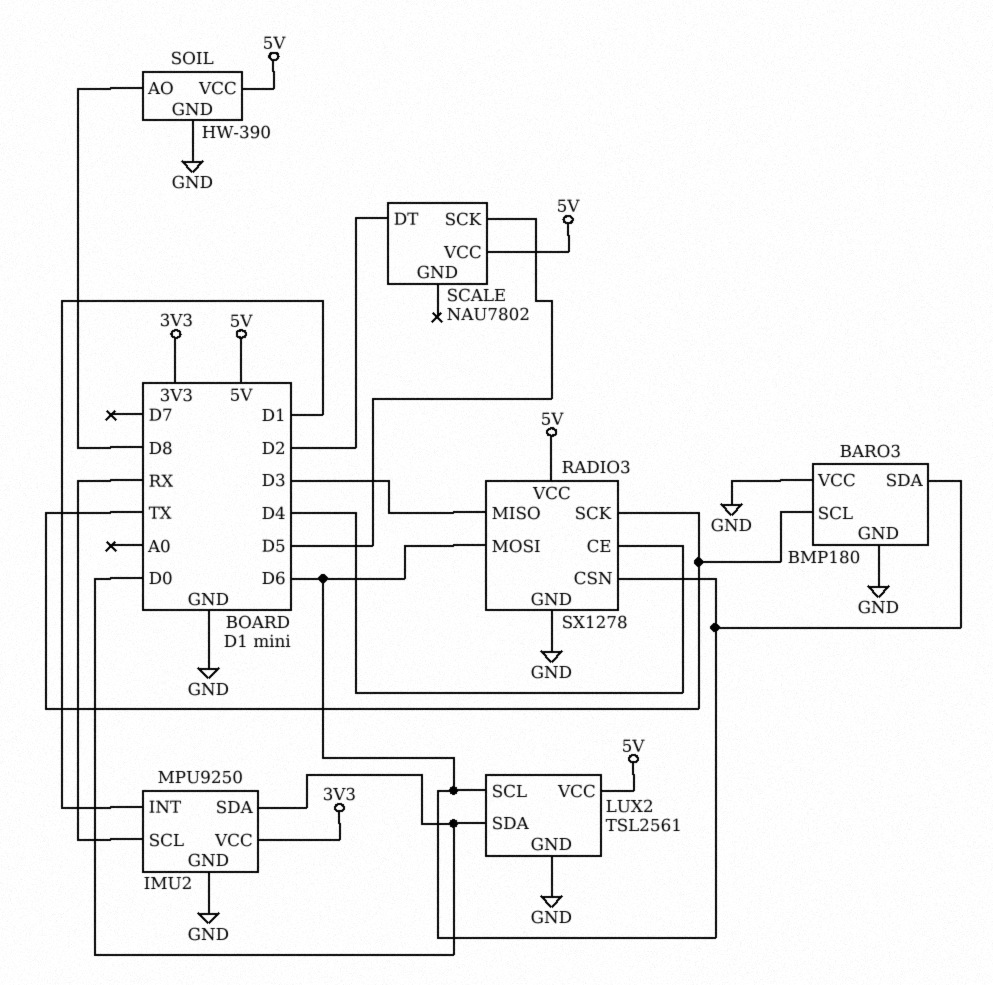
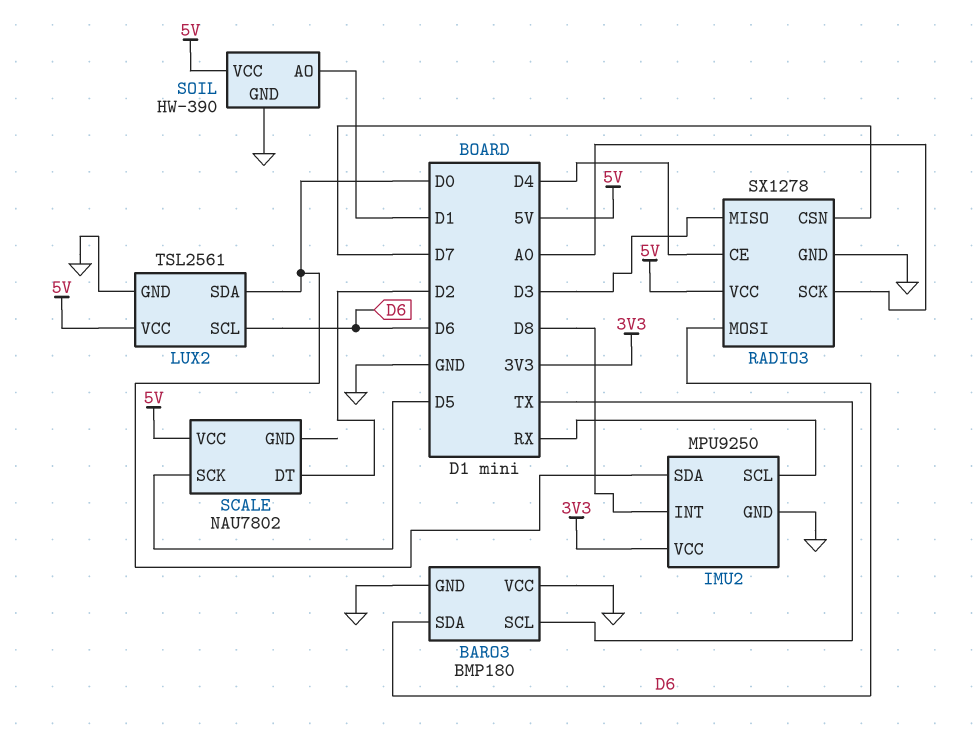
IMU2 pin INT: D1 -> D8
RADIO3 pin CSN: D6 -> D7
RADIO3 pin SCK: TX -> A0
SOIL pin AO: D8 -> D1

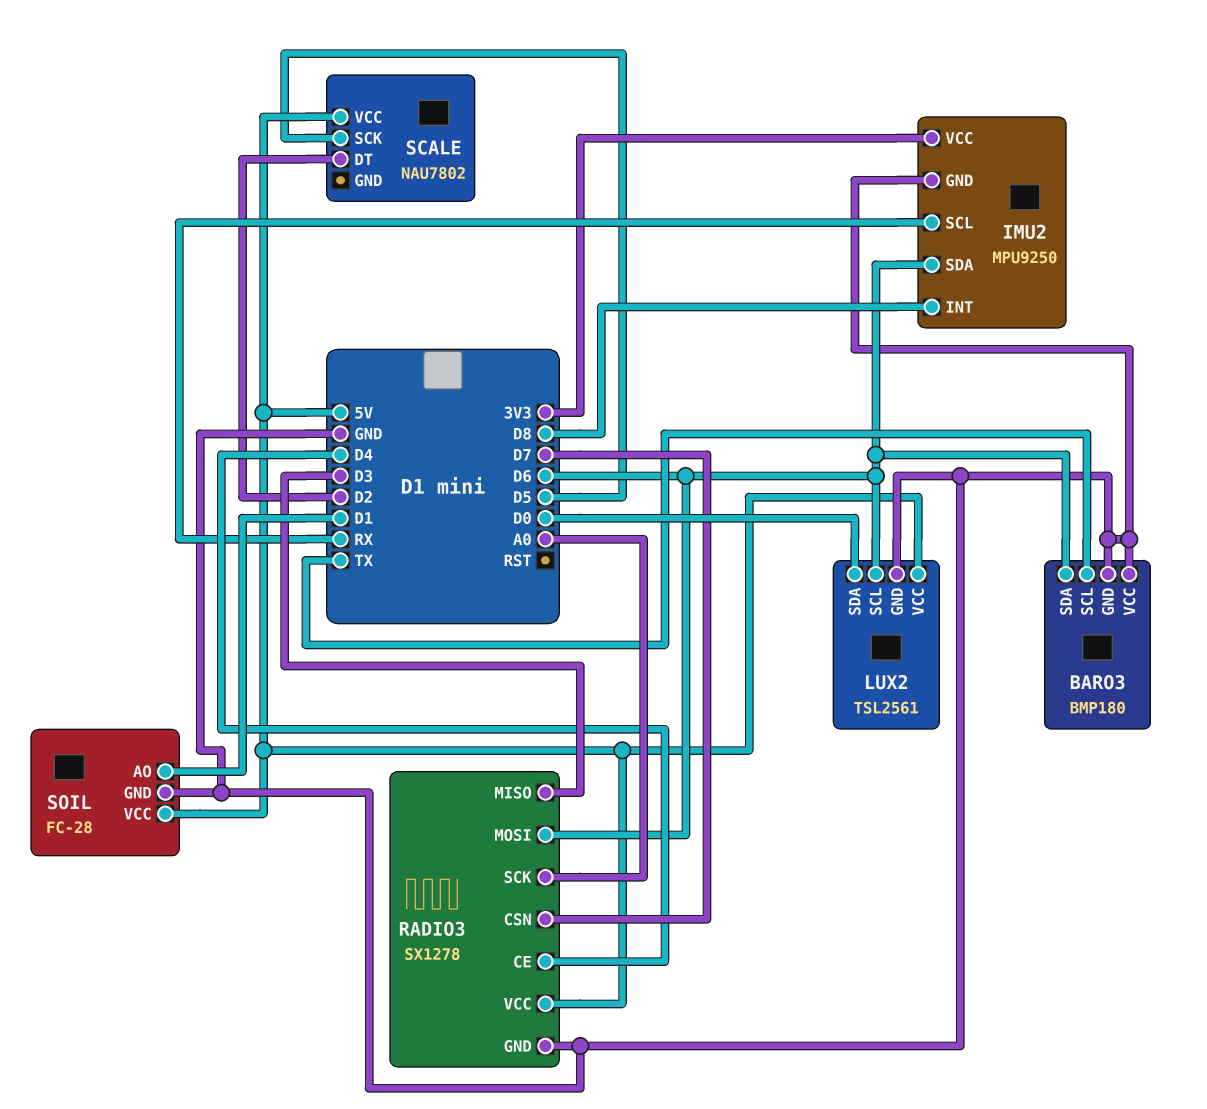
IMU2 pin SDA: D0 -> D6
SOIL: HW-390 -> FC-28

